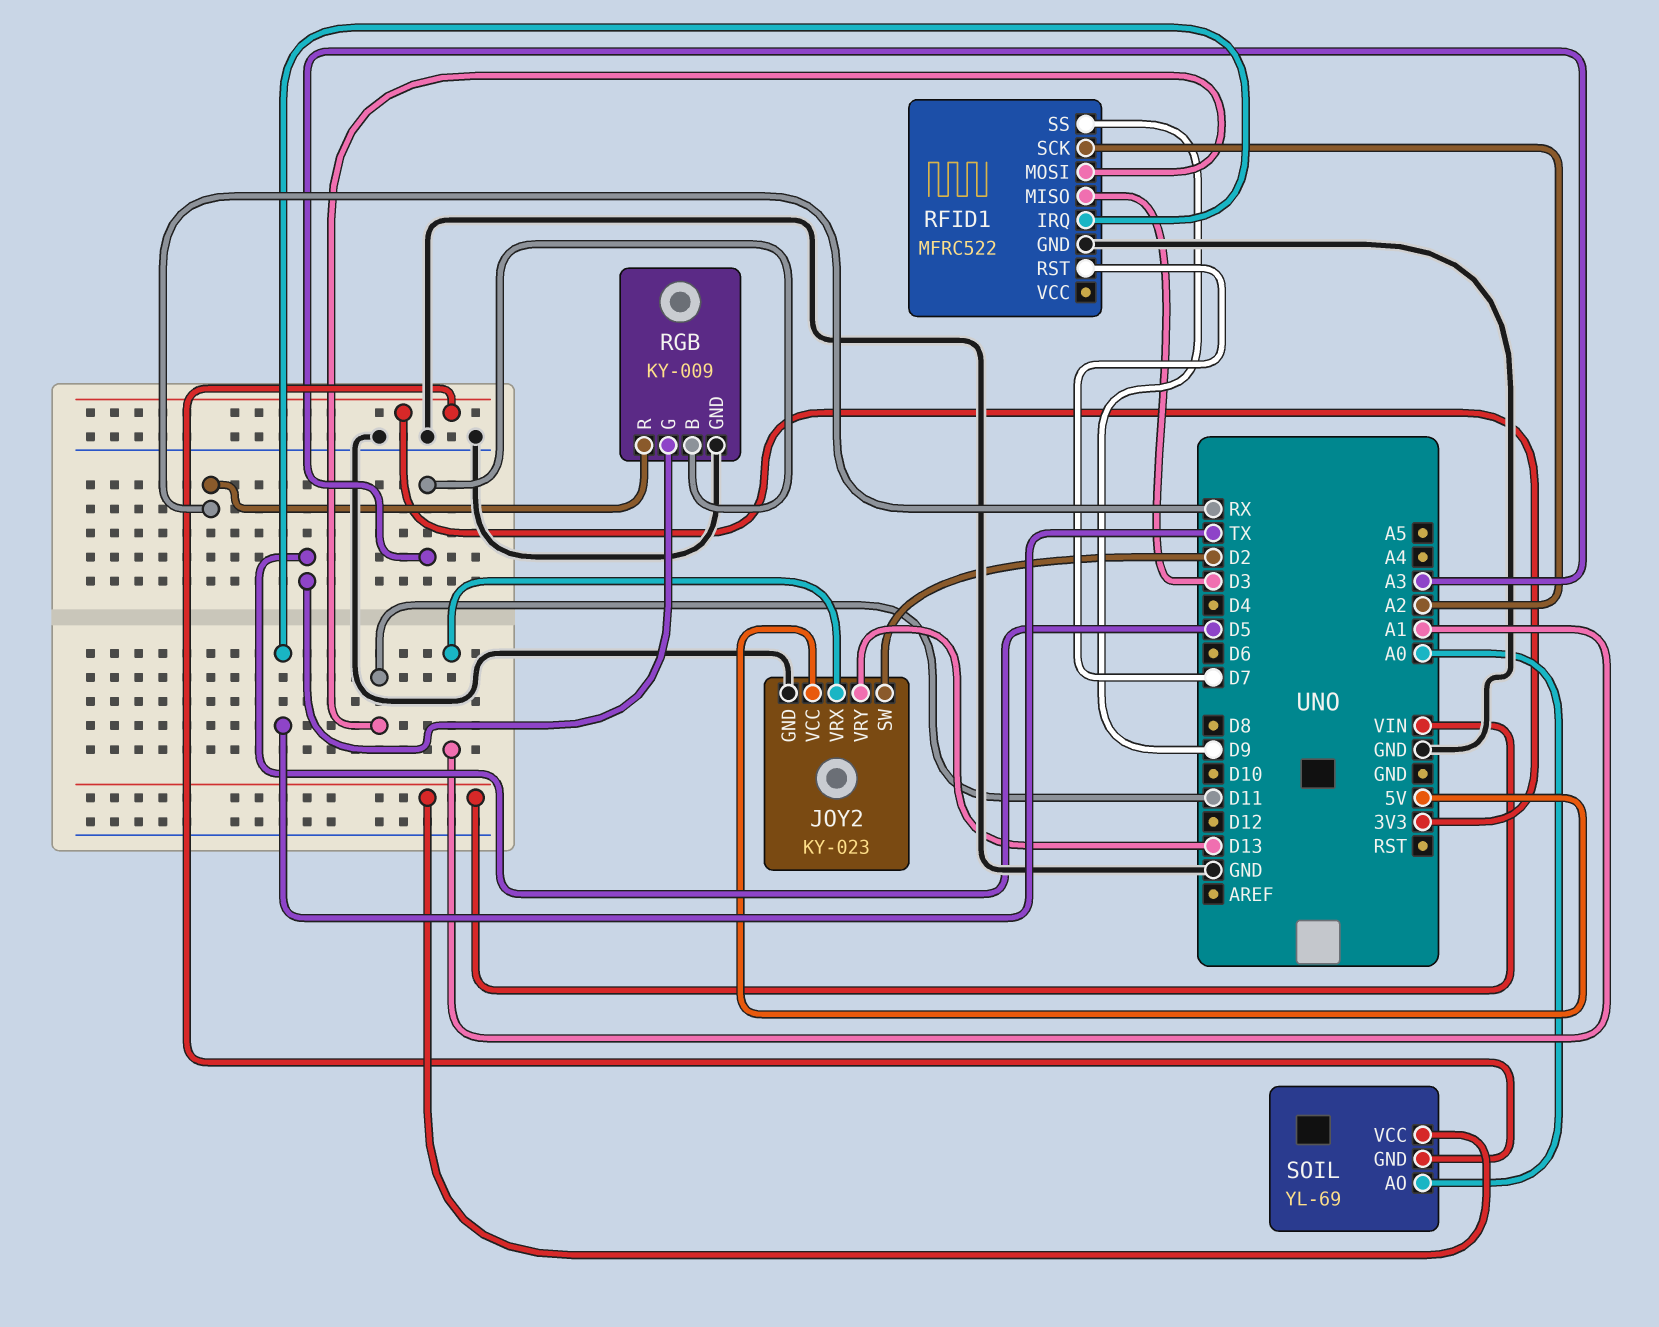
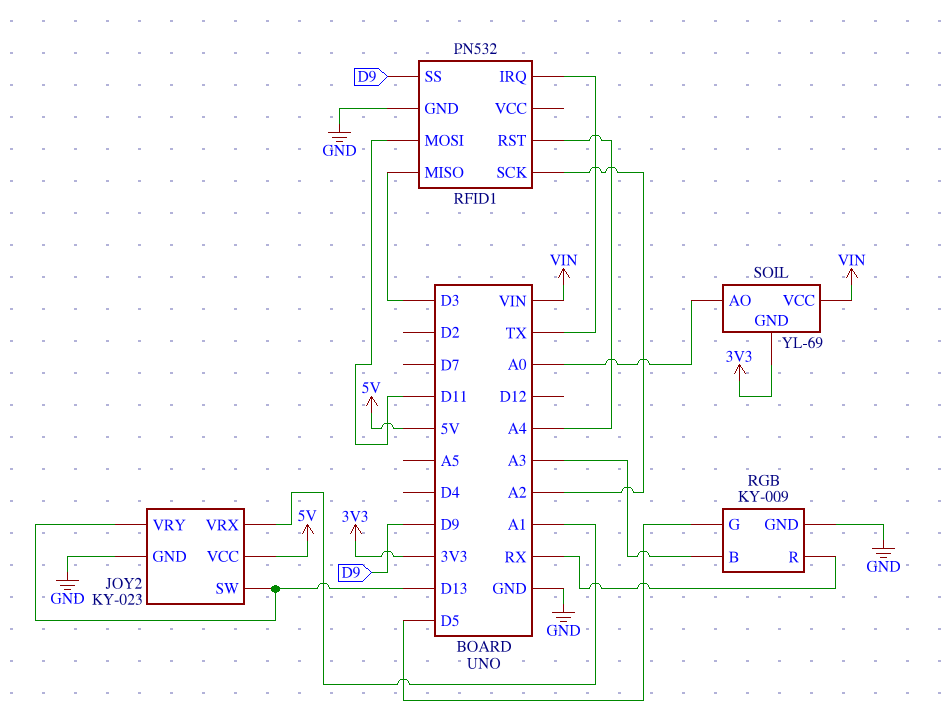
JOY2 pin SW: D2 -> D13
RFID1: MFRC522 -> PN532
RFID1 pin RST: D7 -> A4

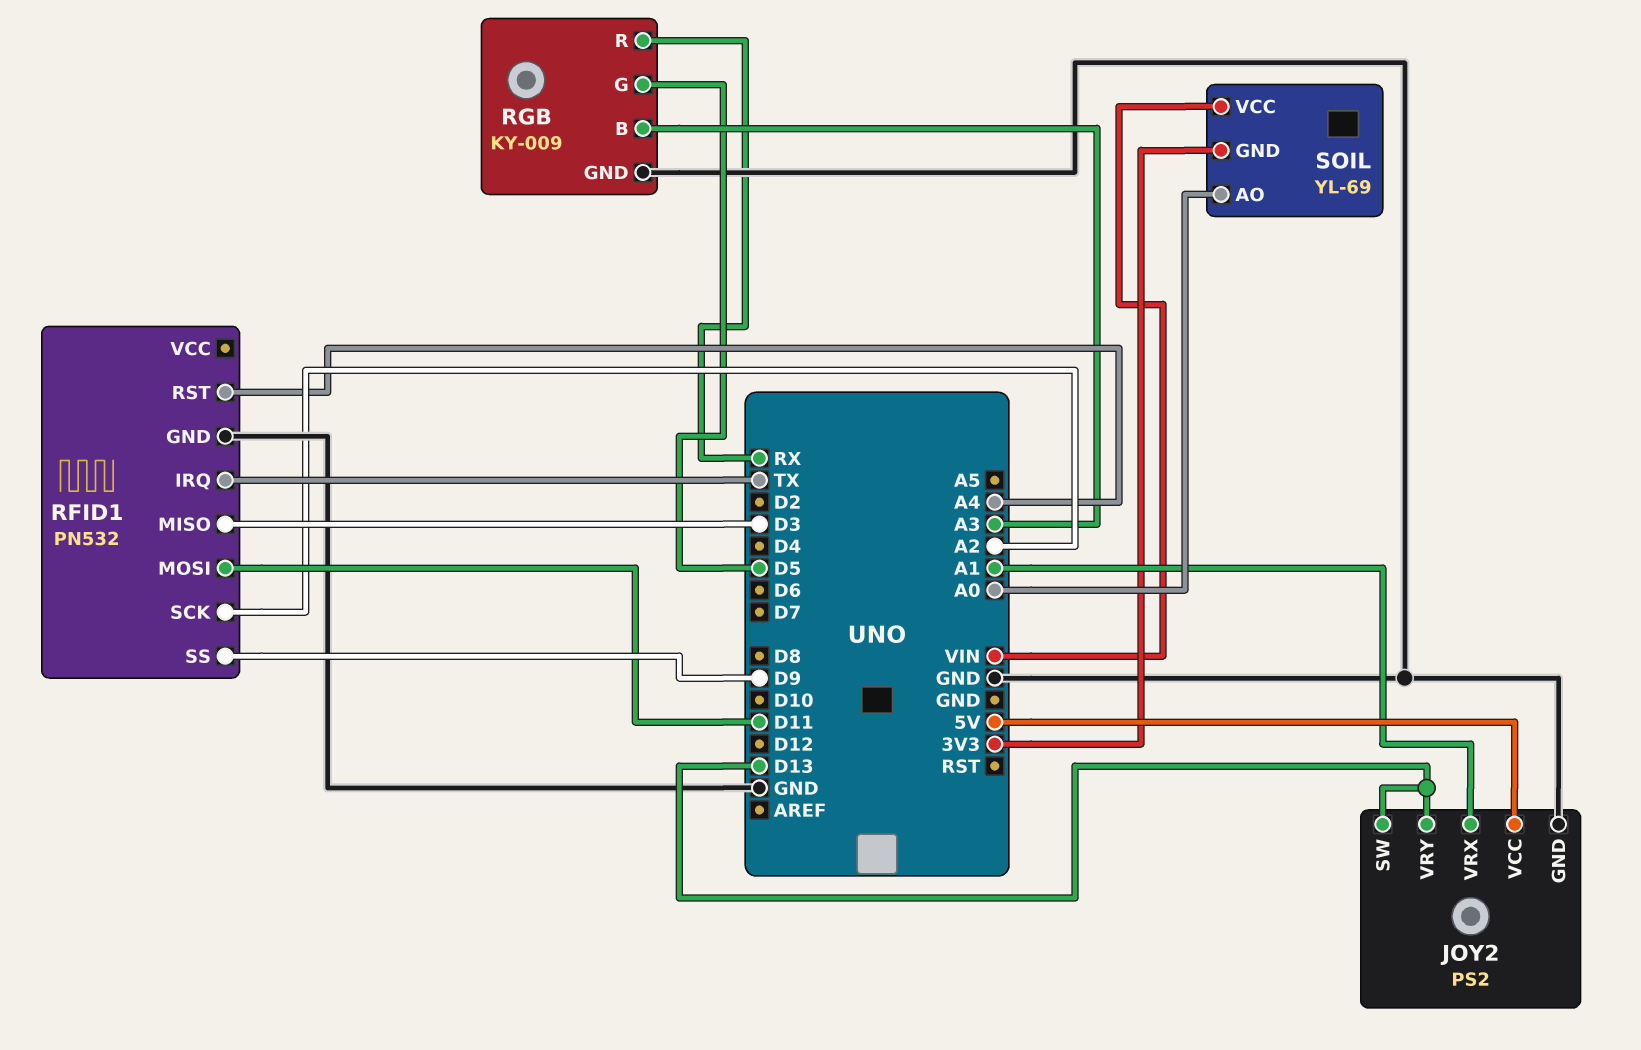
JOY2: KY-023 -> PS2

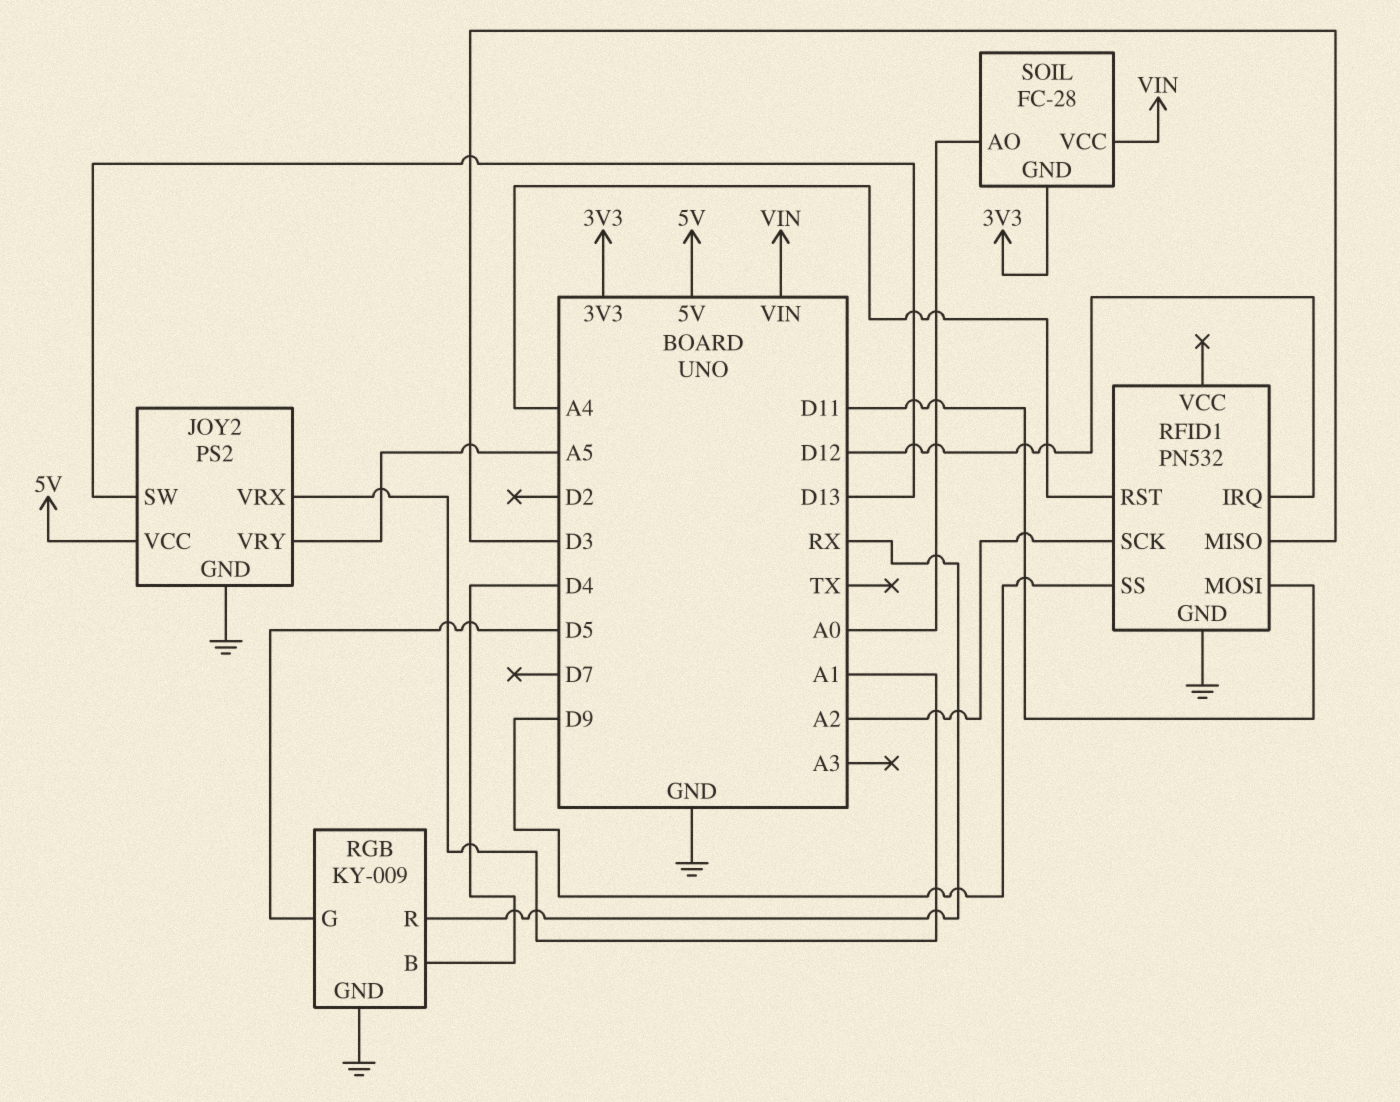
JOY2 pin VRY: D13 -> A5
RFID1 pin IRQ: TX -> D12
RGB pin B: A3 -> D4
SOIL: YL-69 -> FC-28

